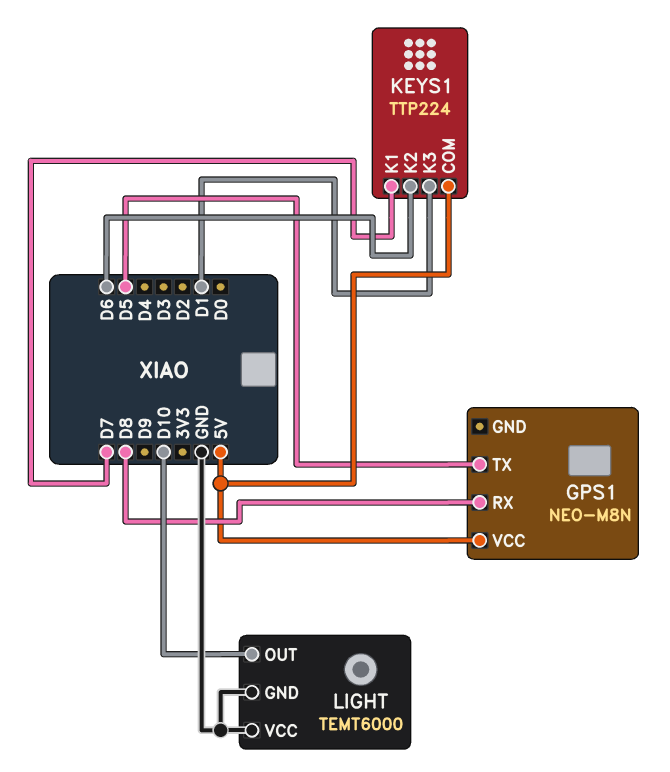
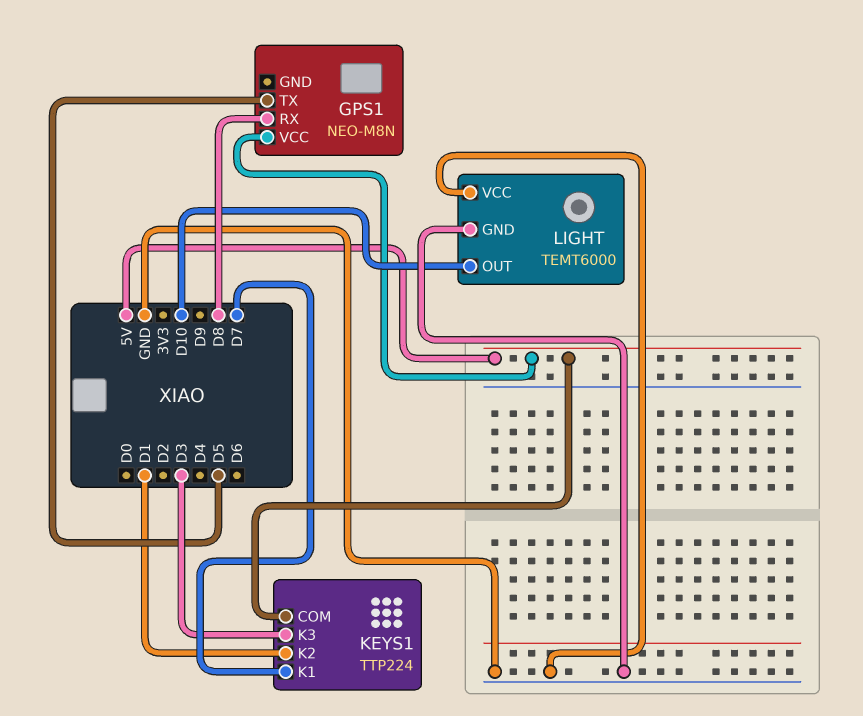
KEYS1 pin K2: D6 -> D1
KEYS1 pin K3: D1 -> D3

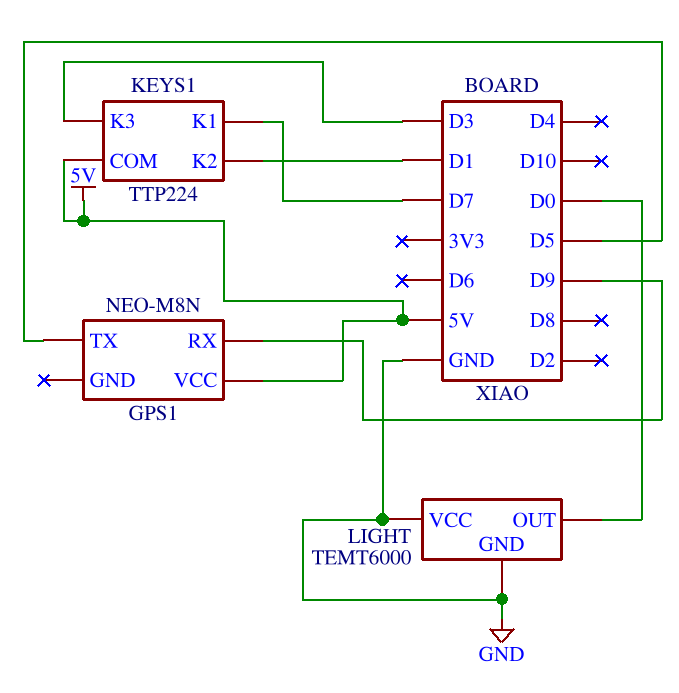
GPS1 pin RX: D8 -> D9
LIGHT pin OUT: D10 -> D0

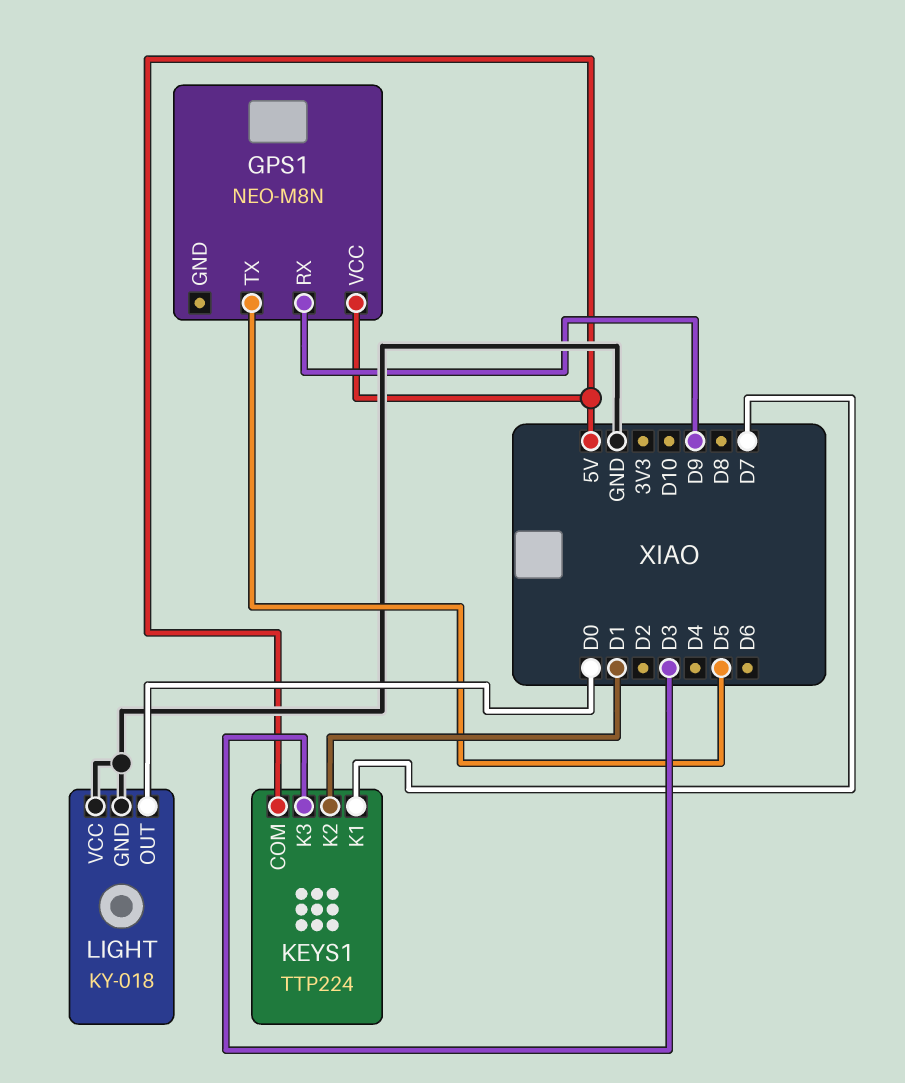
LIGHT: TEMT6000 -> KY-018

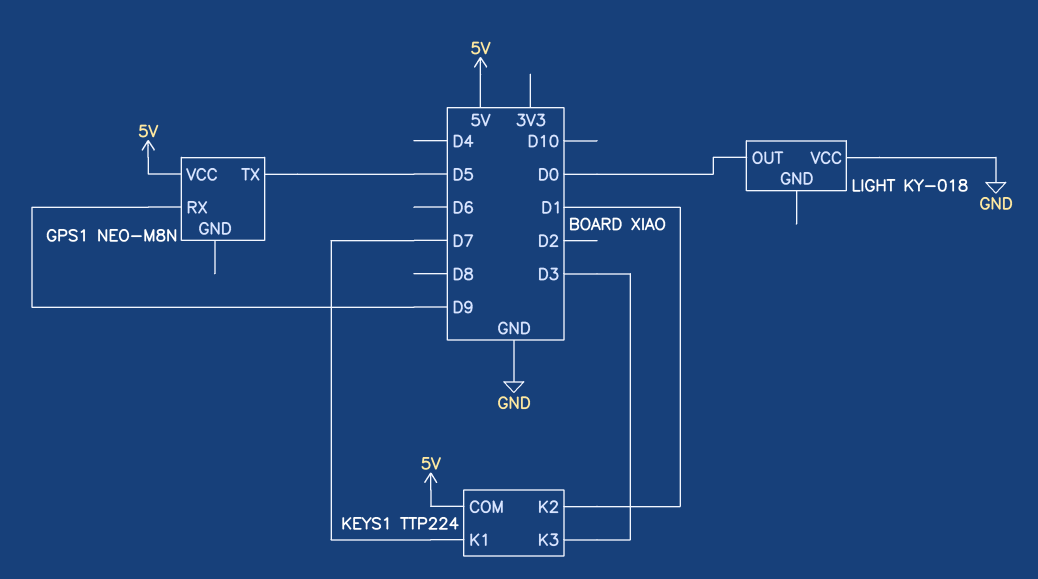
LIGHT pin GND: GND -> none

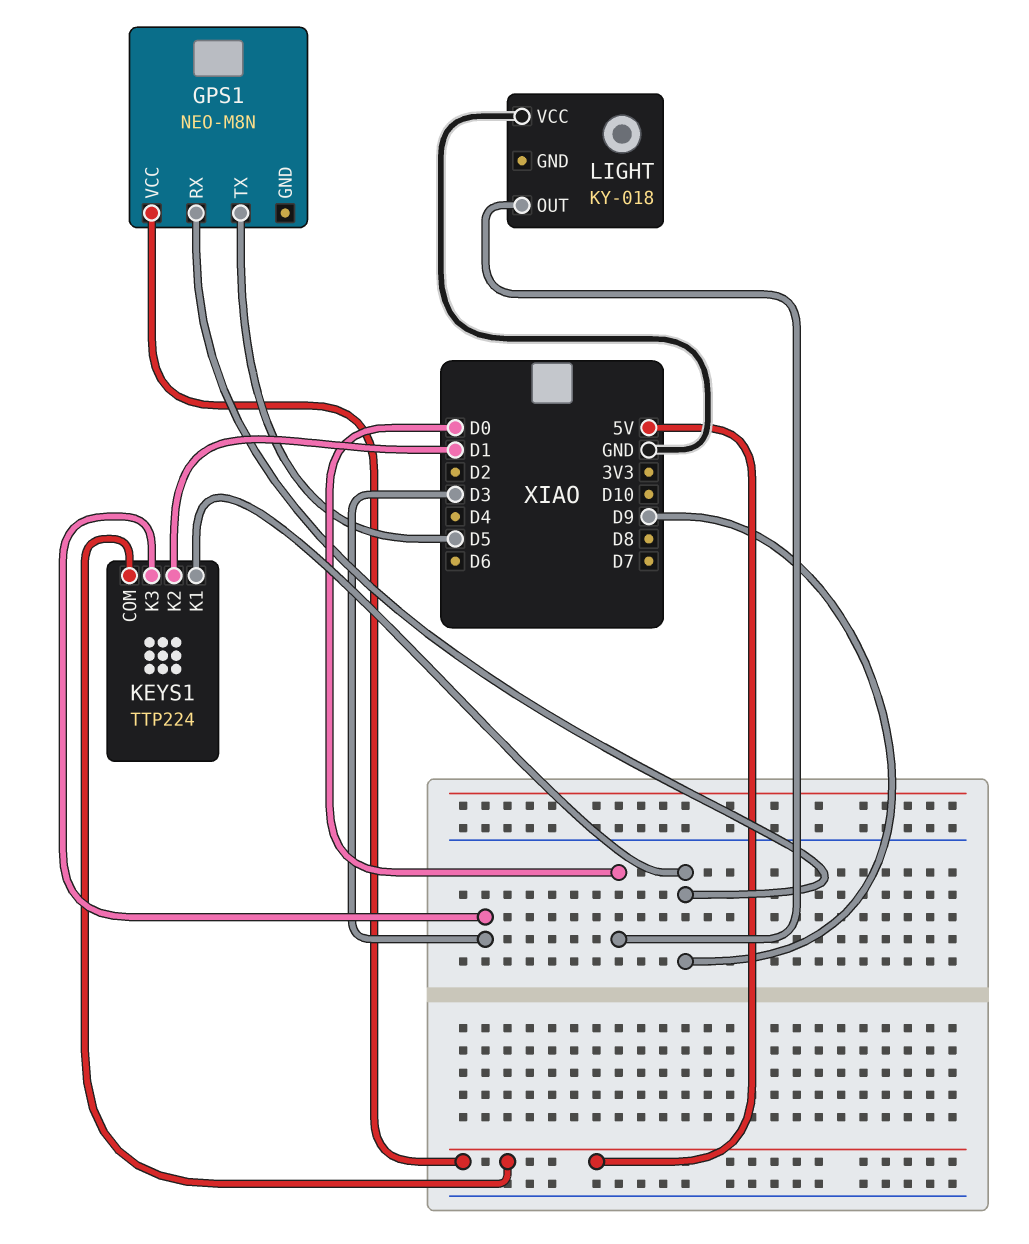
KEYS1 pin K1: D7 -> D9

